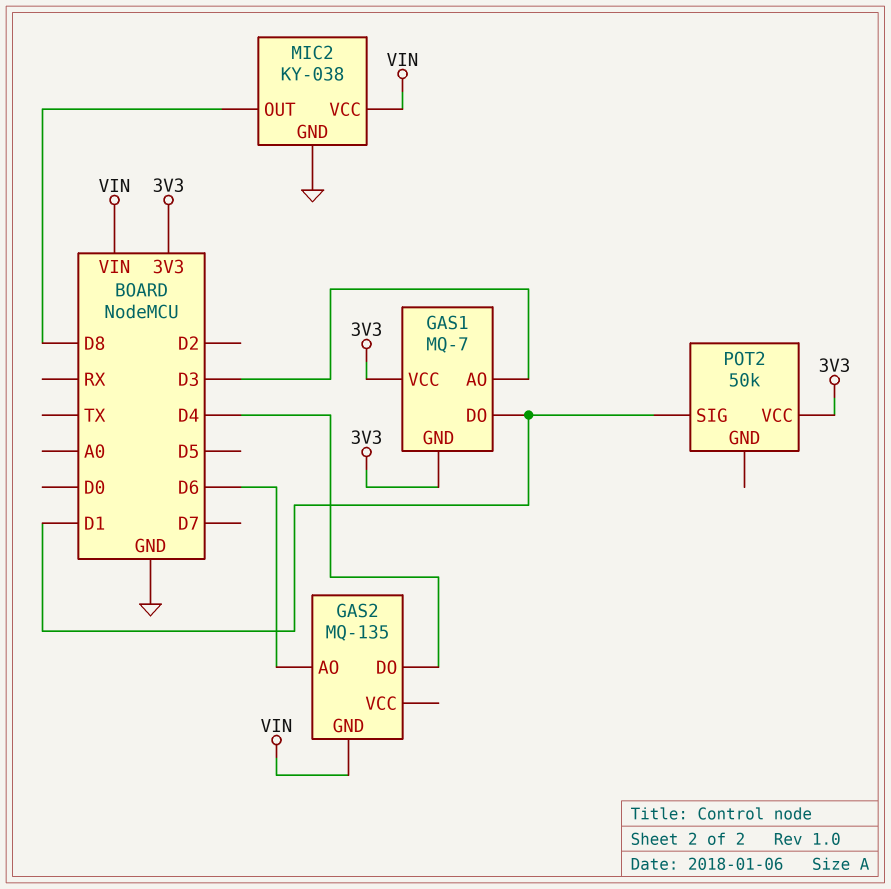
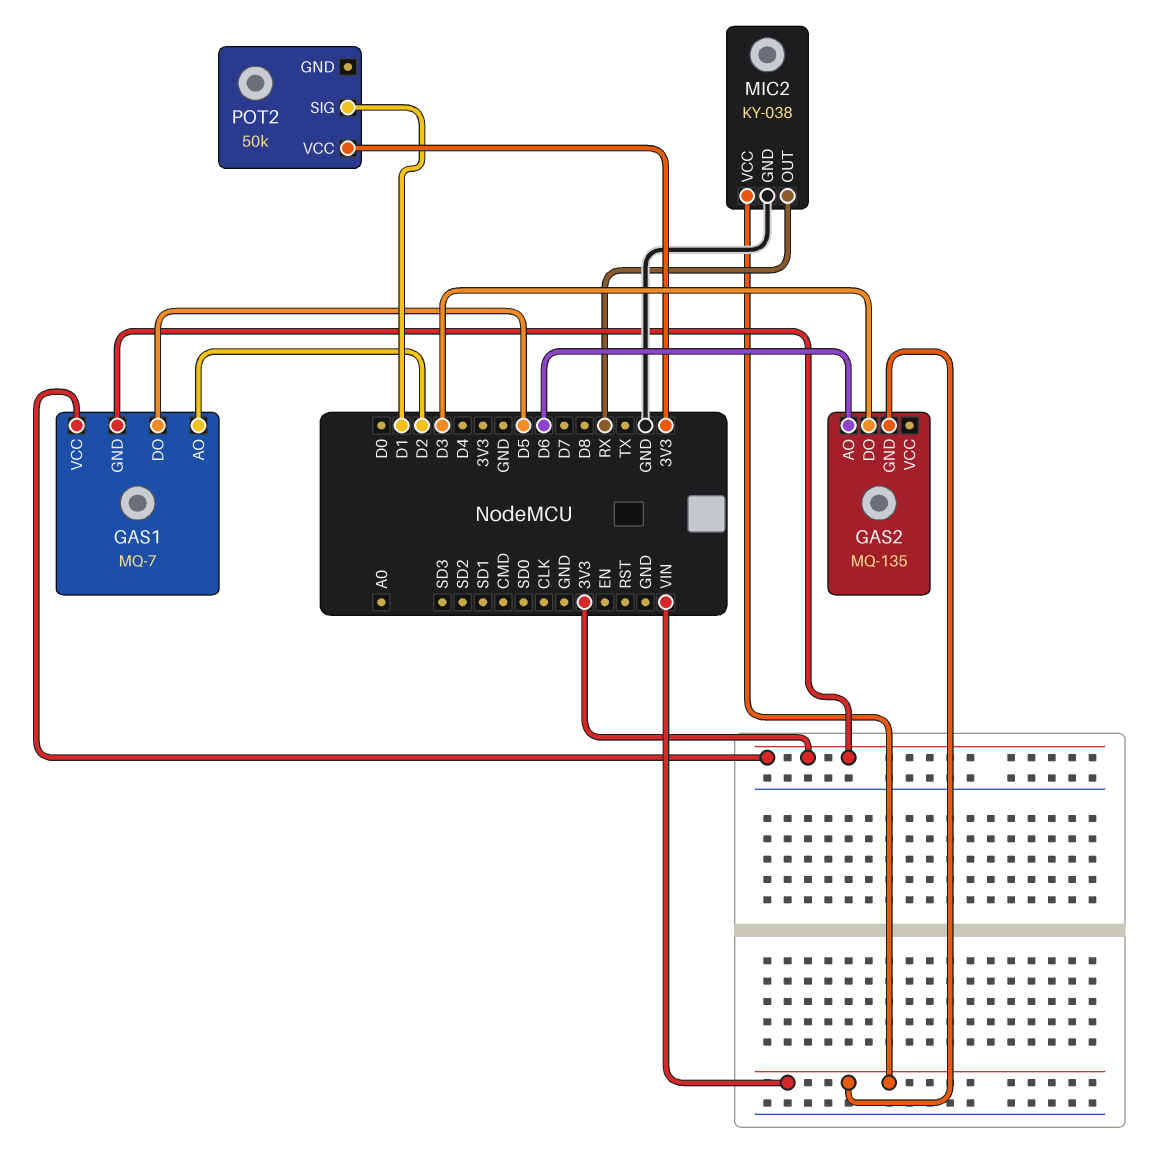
GAS1 pin AO: D3 -> D2
GAS1 pin DO: D1 -> D5
GAS2 pin DO: D4 -> D3
MIC2 pin OUT: D8 -> RX

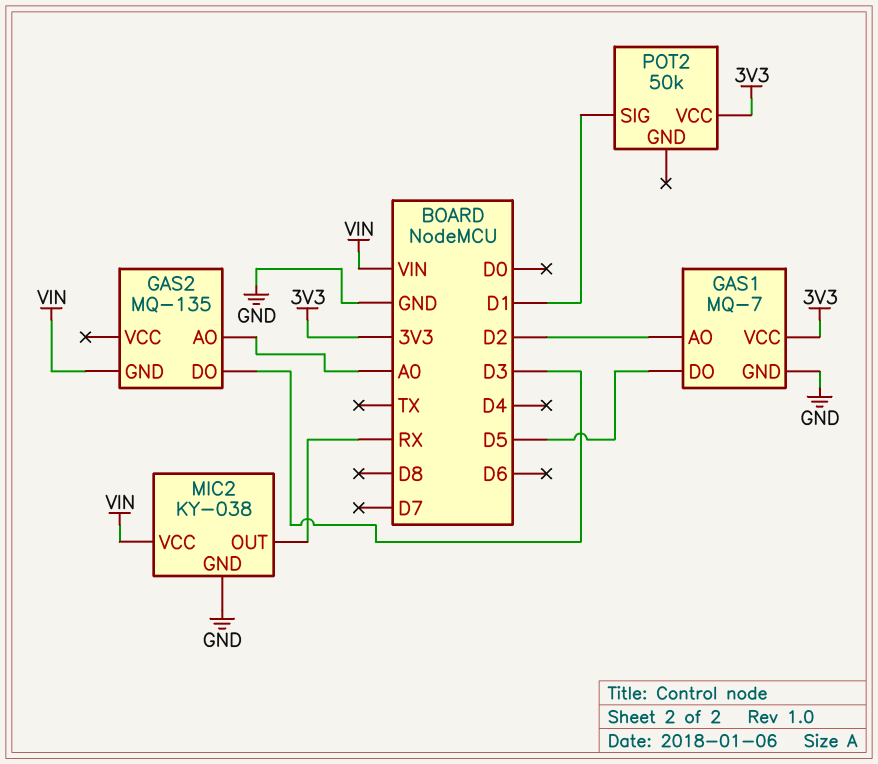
GAS1 pin GND: 3V3 -> GND
GAS2 pin AO: D6 -> A0

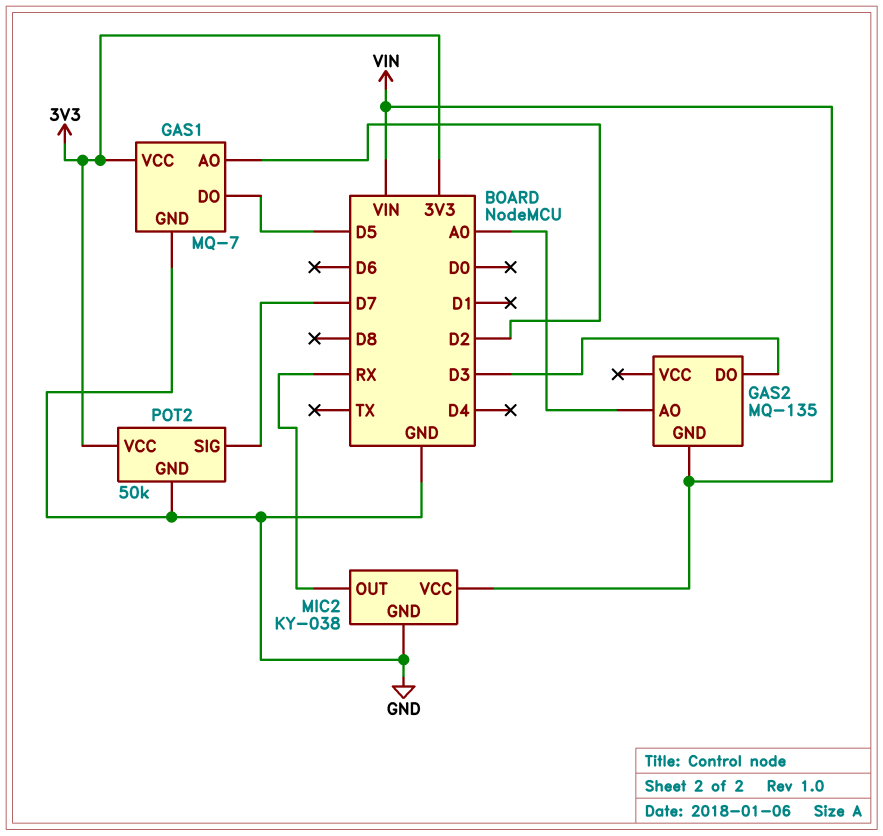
POT2 pin GND: none -> GND
POT2 pin SIG: D1 -> D7

